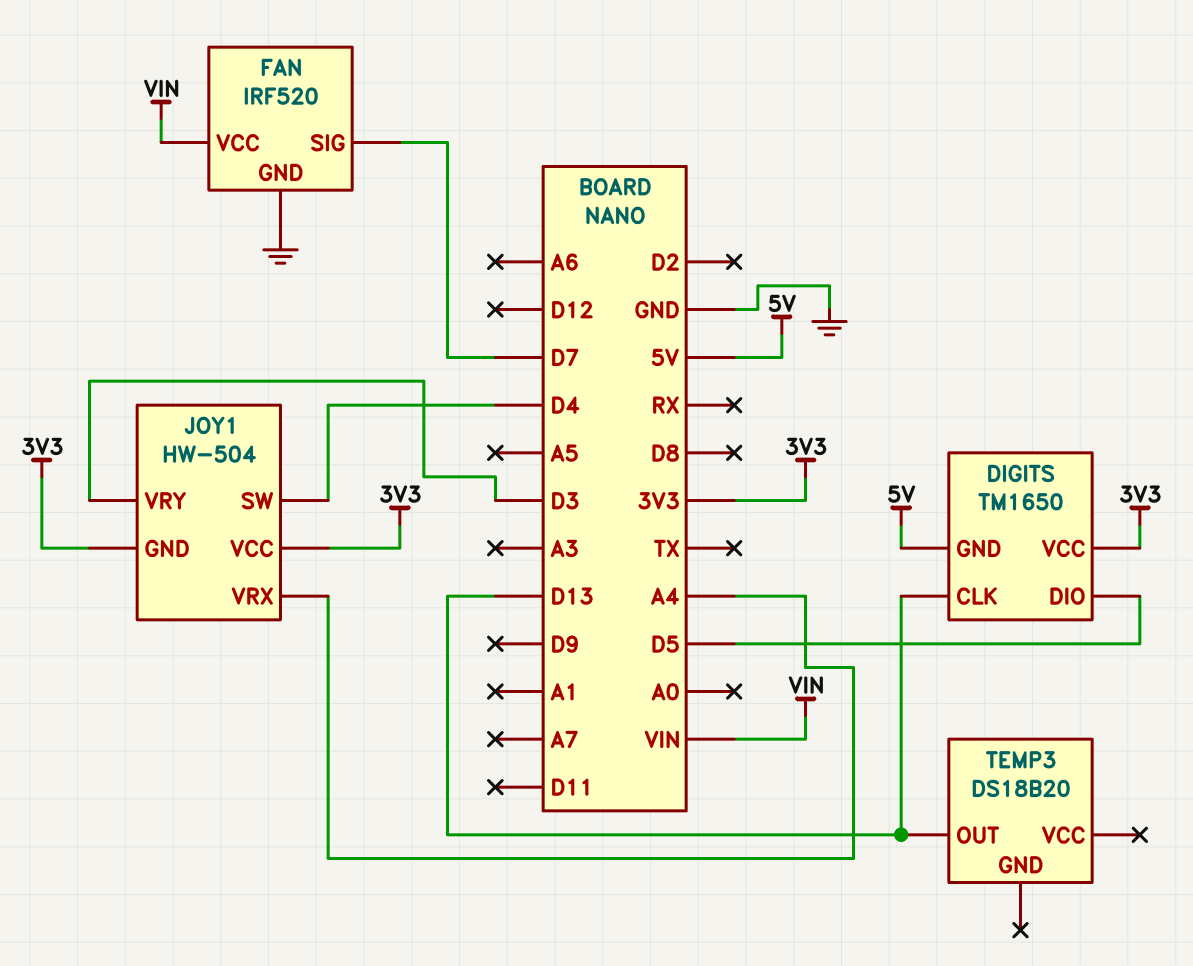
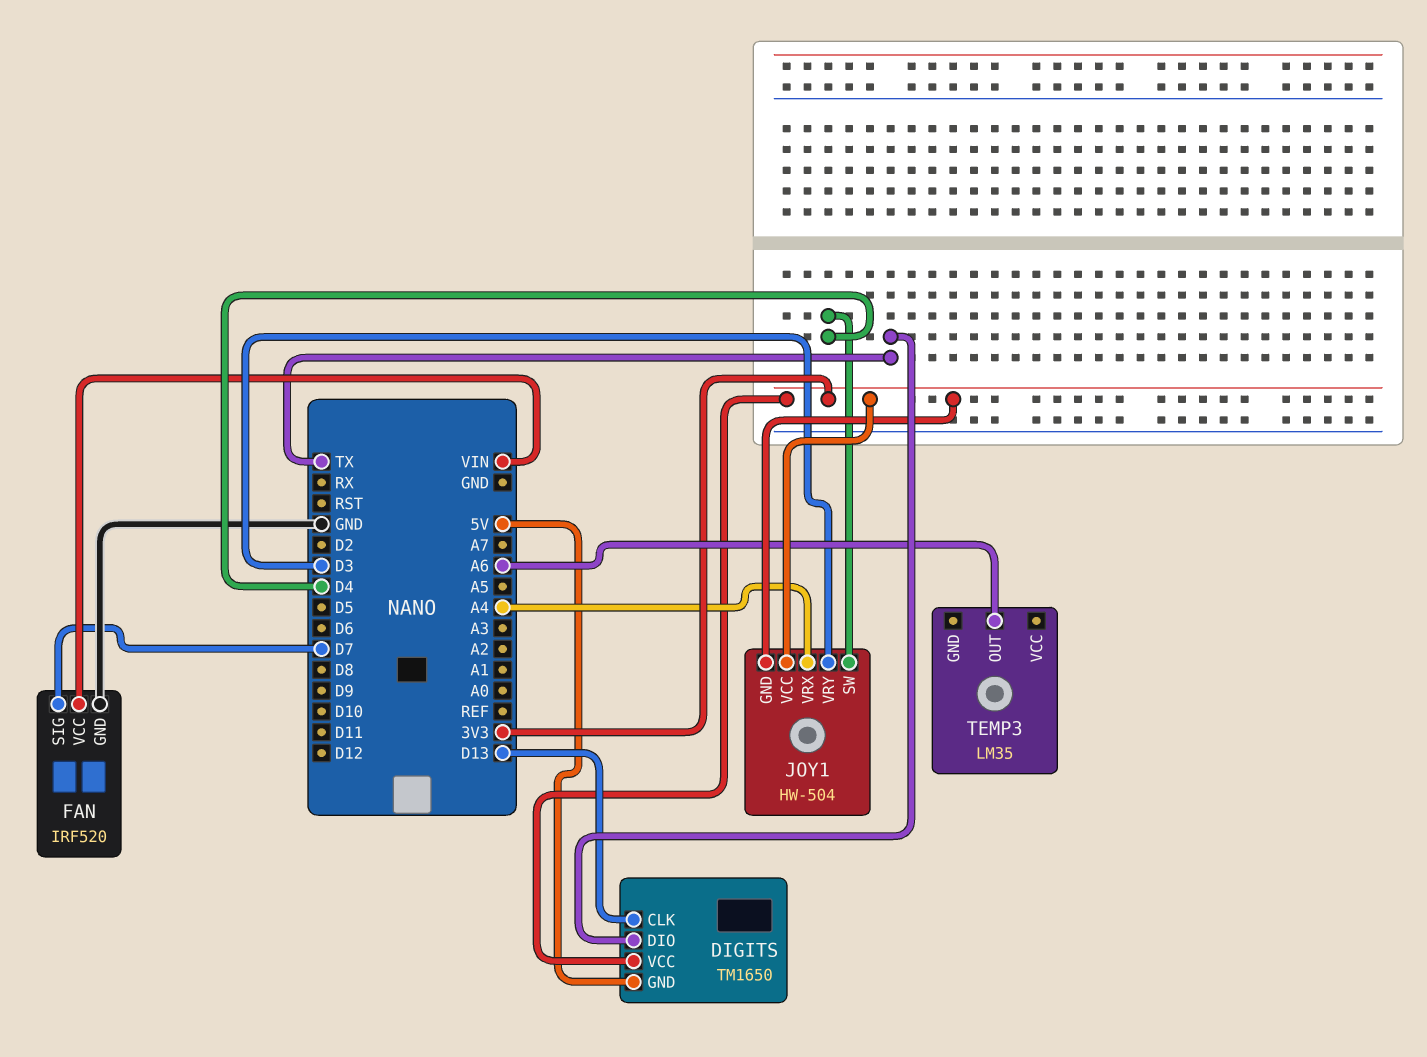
DIGITS pin DIO: D5 -> TX
TEMP3: DS18B20 -> LM35
TEMP3 pin OUT: D13 -> A6

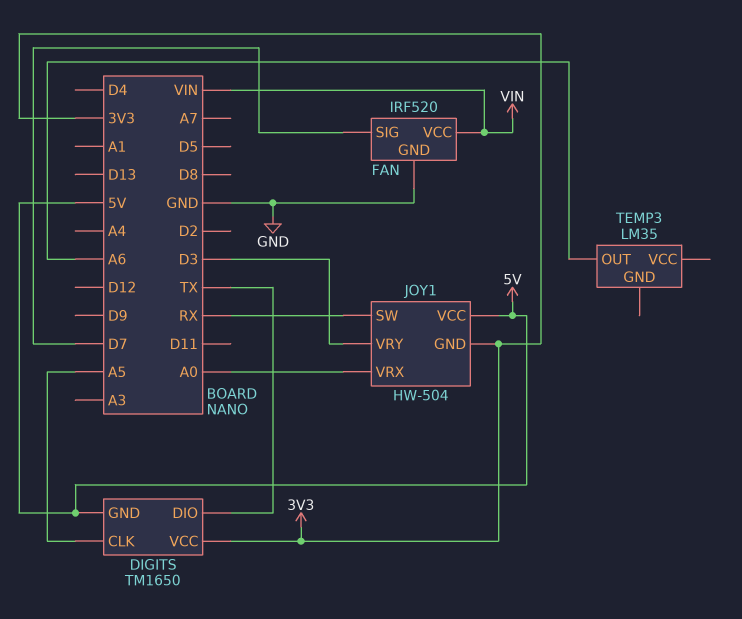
DIGITS pin CLK: D13 -> A5
JOY1 pin SW: D4 -> RX
JOY1 pin VCC: 3V3 -> 5V
JOY1 pin VRX: A4 -> A0

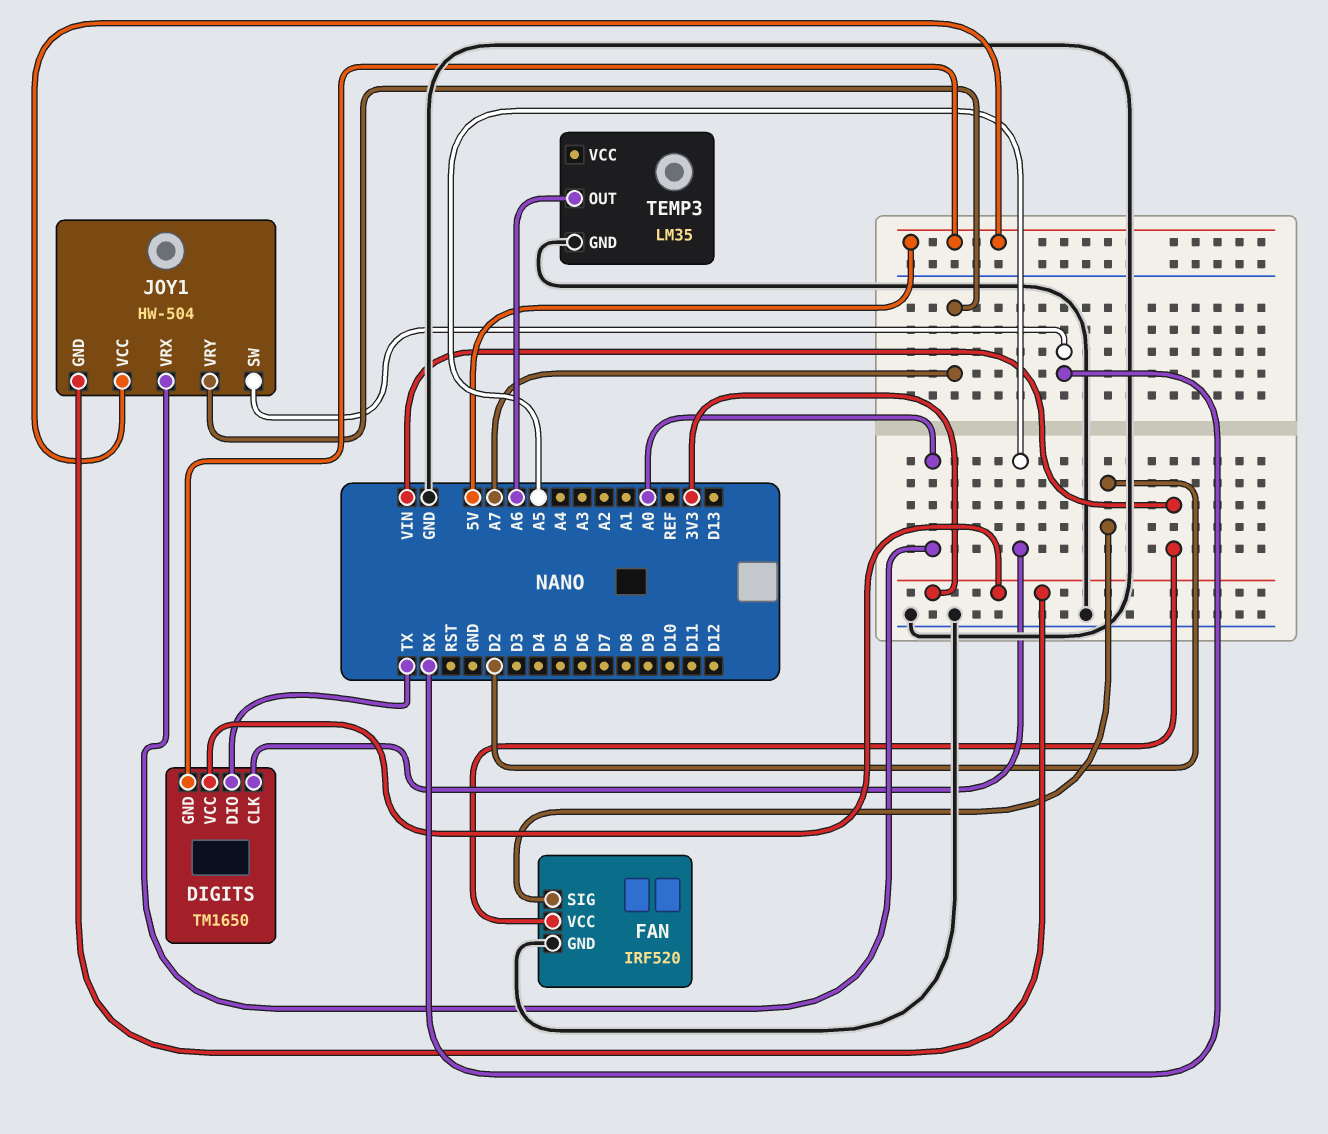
FAN pin SIG: D7 -> D2
JOY1 pin VRY: D3 -> A7
TEMP3 pin GND: none -> GND

